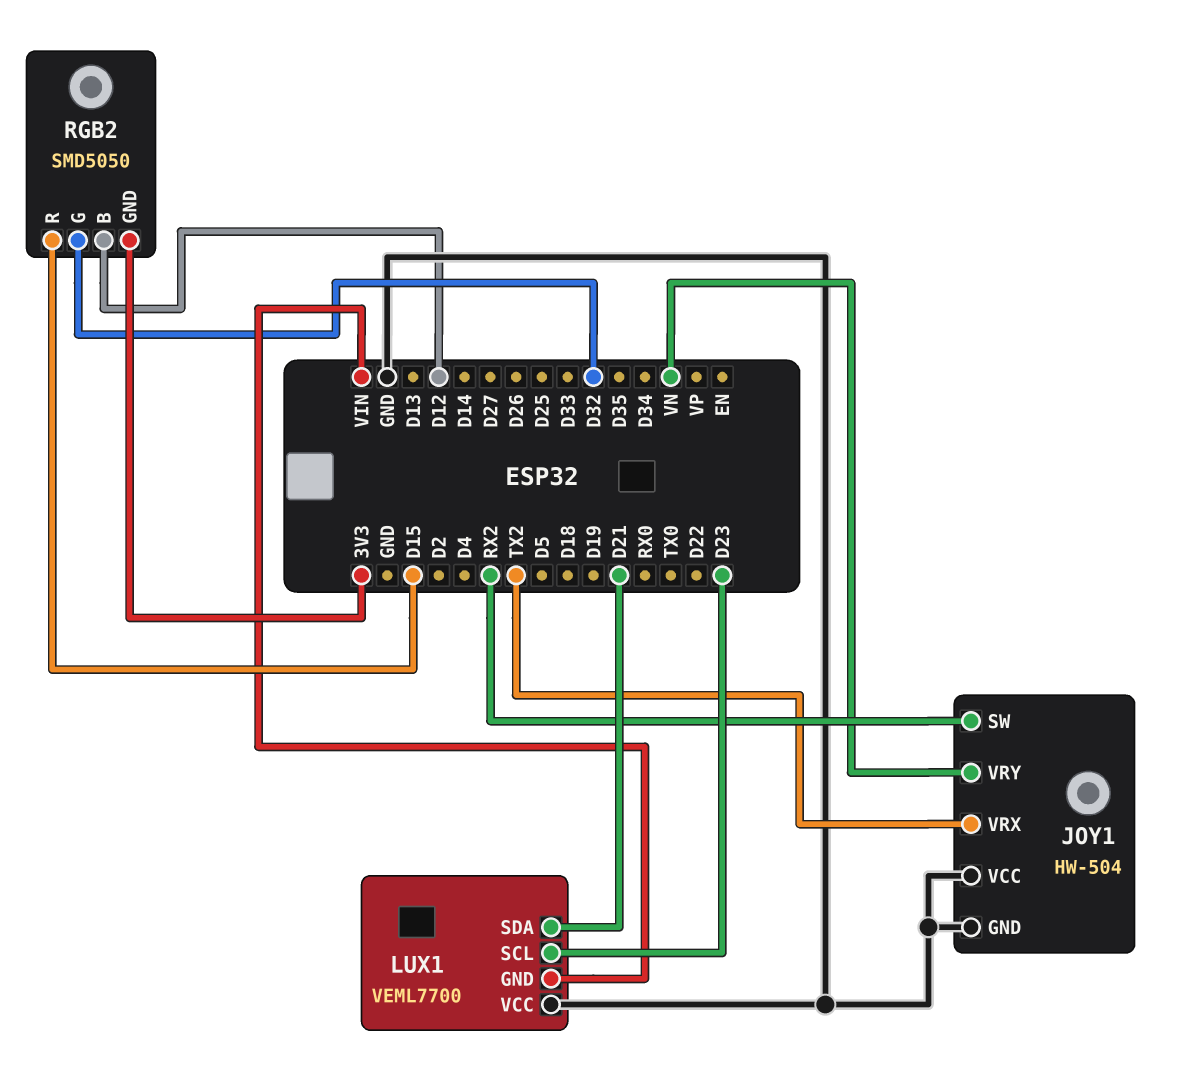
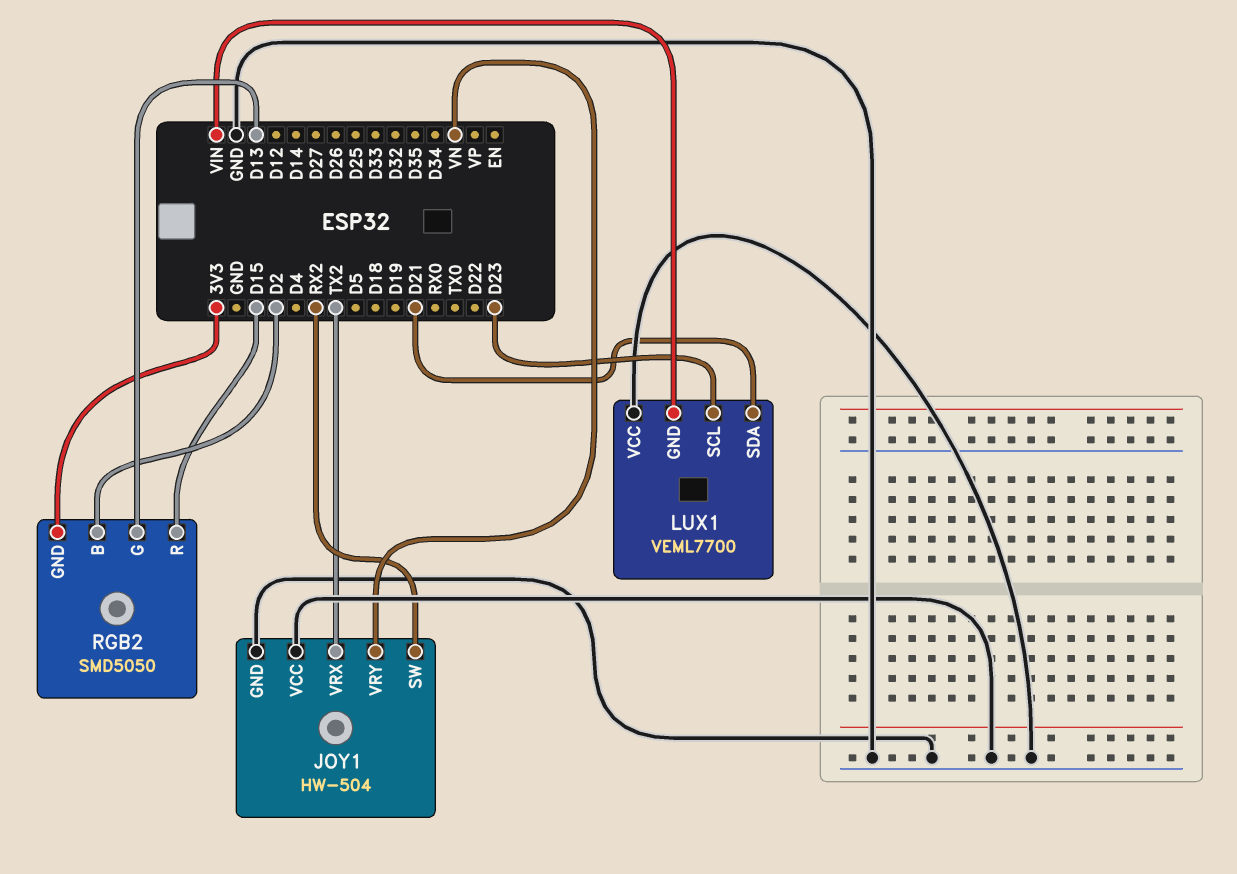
RGB2 pin B: D12 -> D2
RGB2 pin G: D32 -> D13

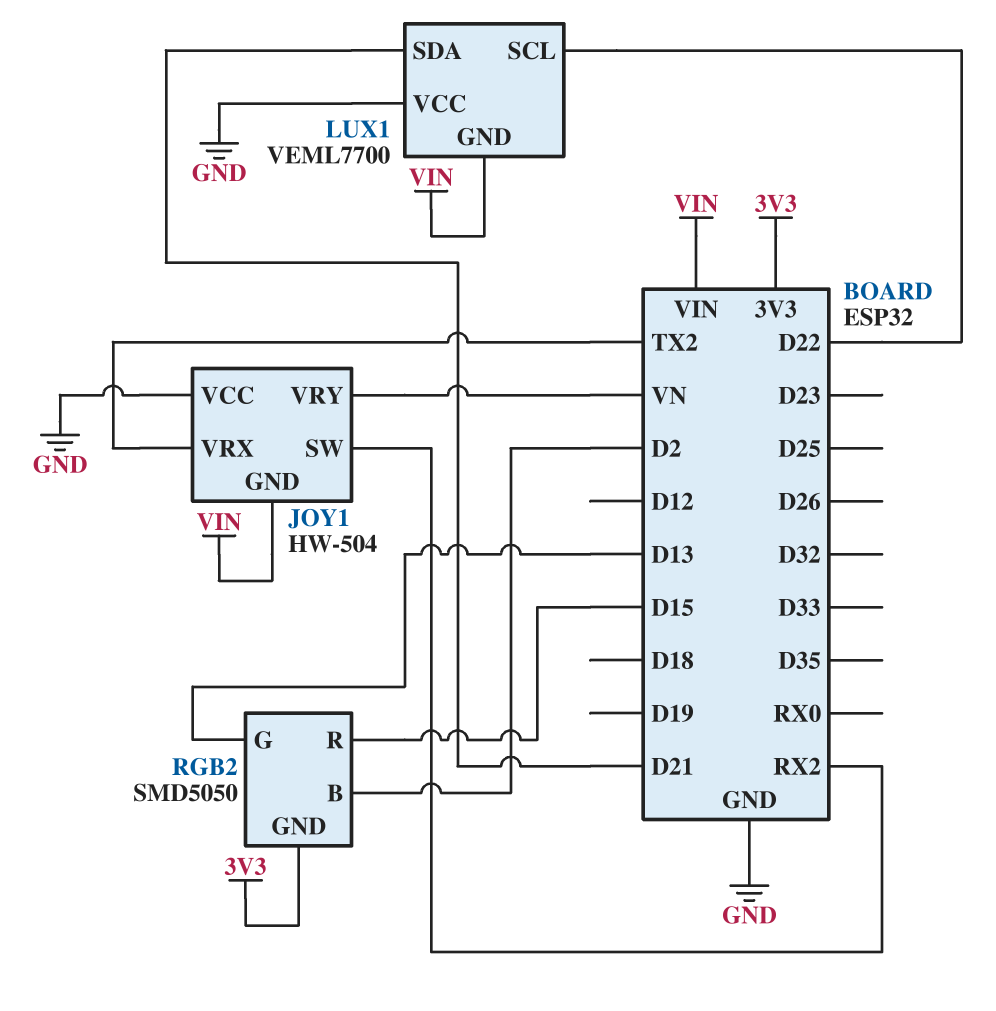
JOY1 pin GND: GND -> VIN
LUX1 pin SCL: D23 -> D22

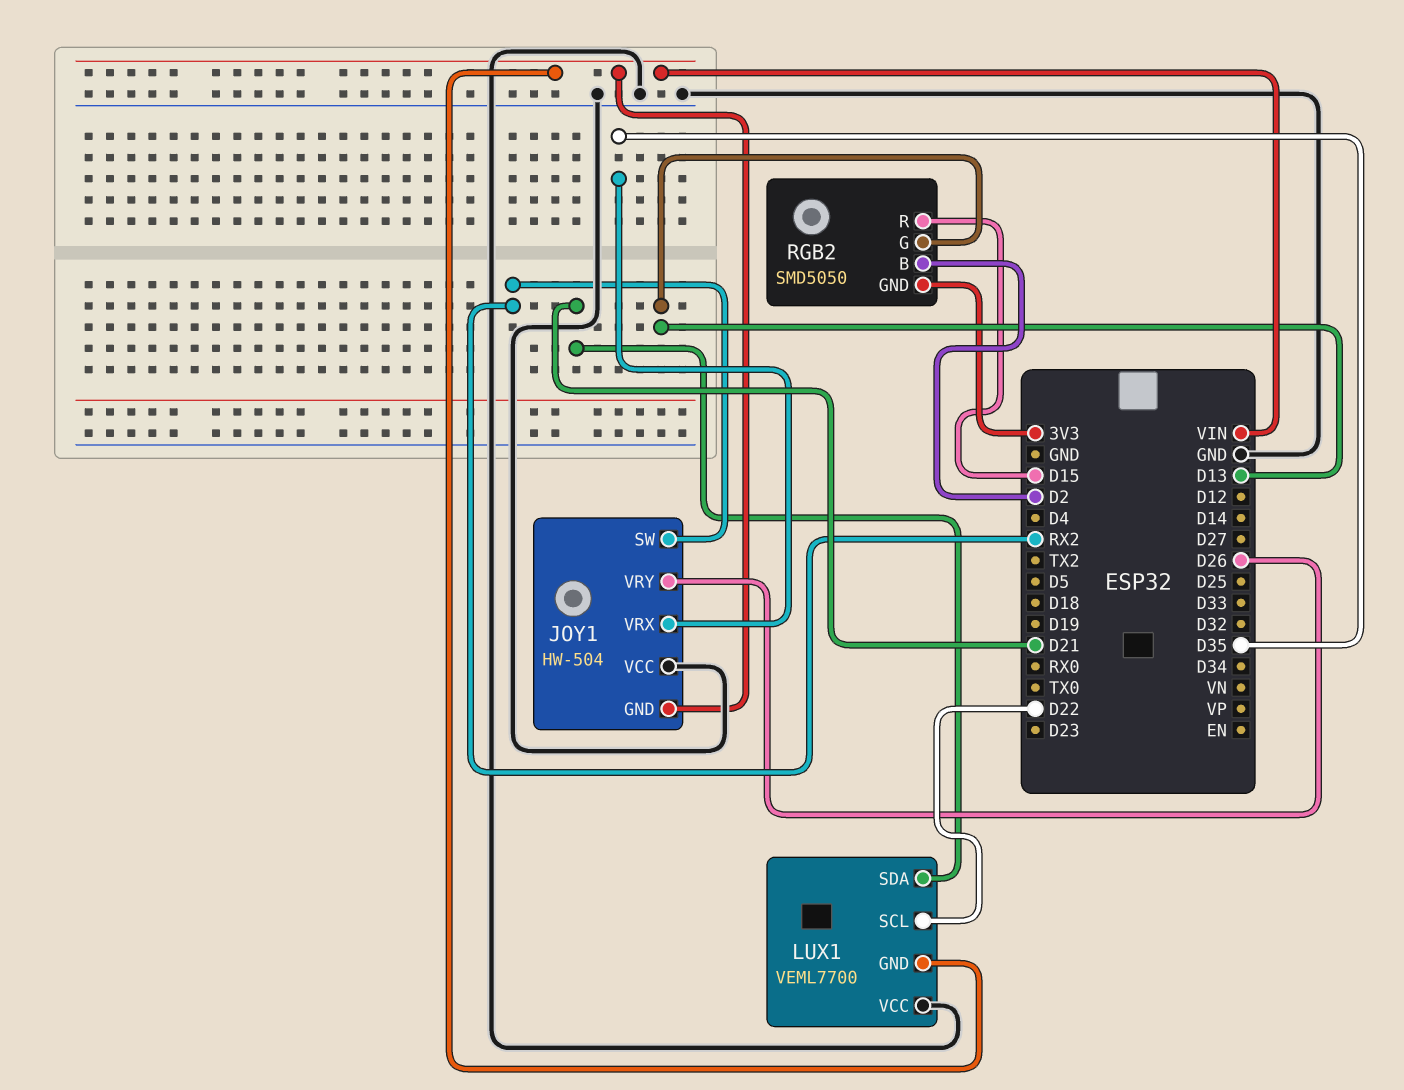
JOY1 pin VRX: TX2 -> D35
JOY1 pin VRY: VN -> D26

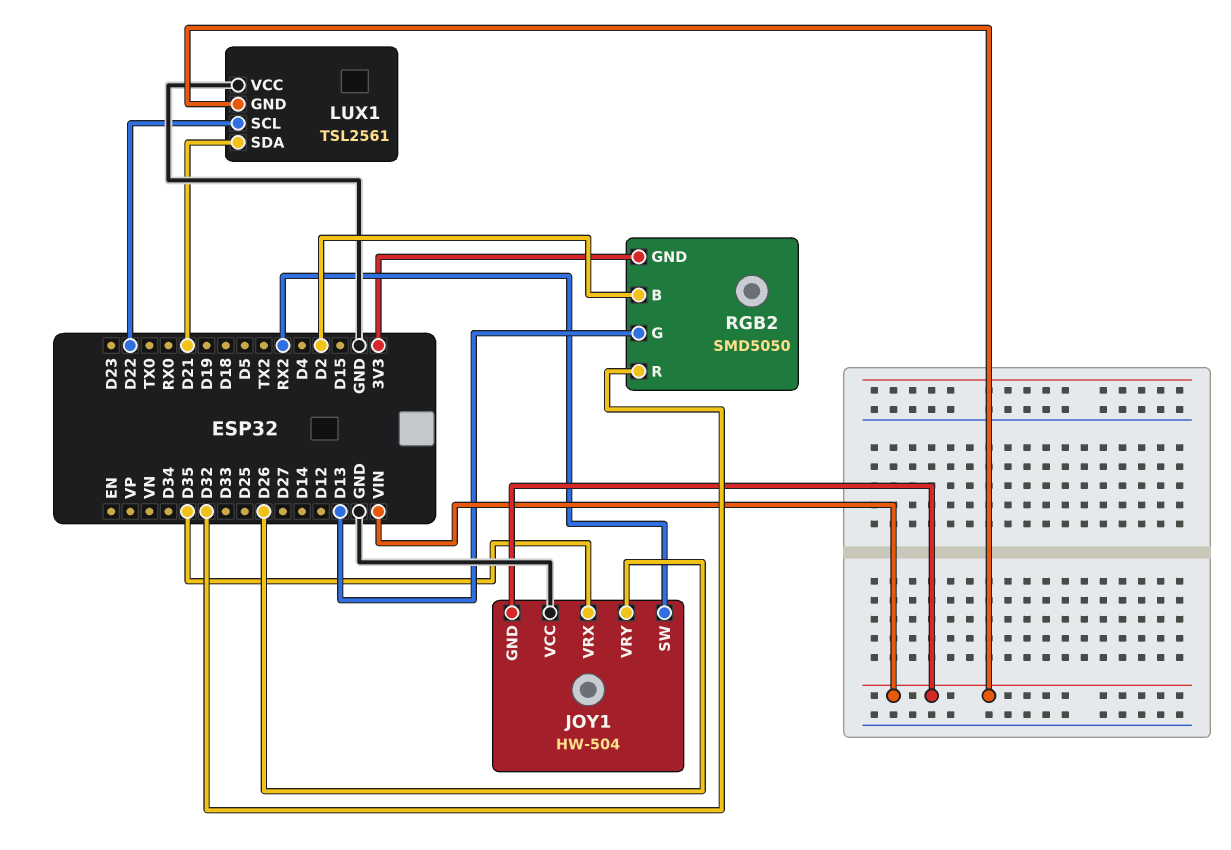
LUX1: VEML7700 -> TSL2561
RGB2 pin R: D15 -> D32

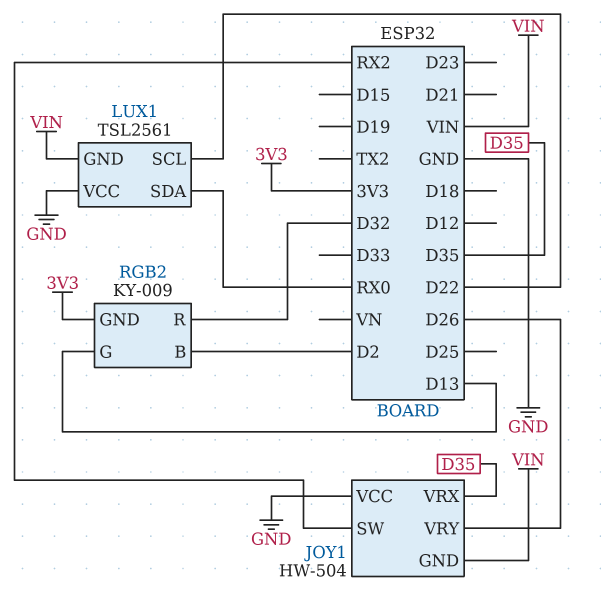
LUX1 pin SDA: D21 -> RX0
RGB2: SMD5050 -> KY-009

